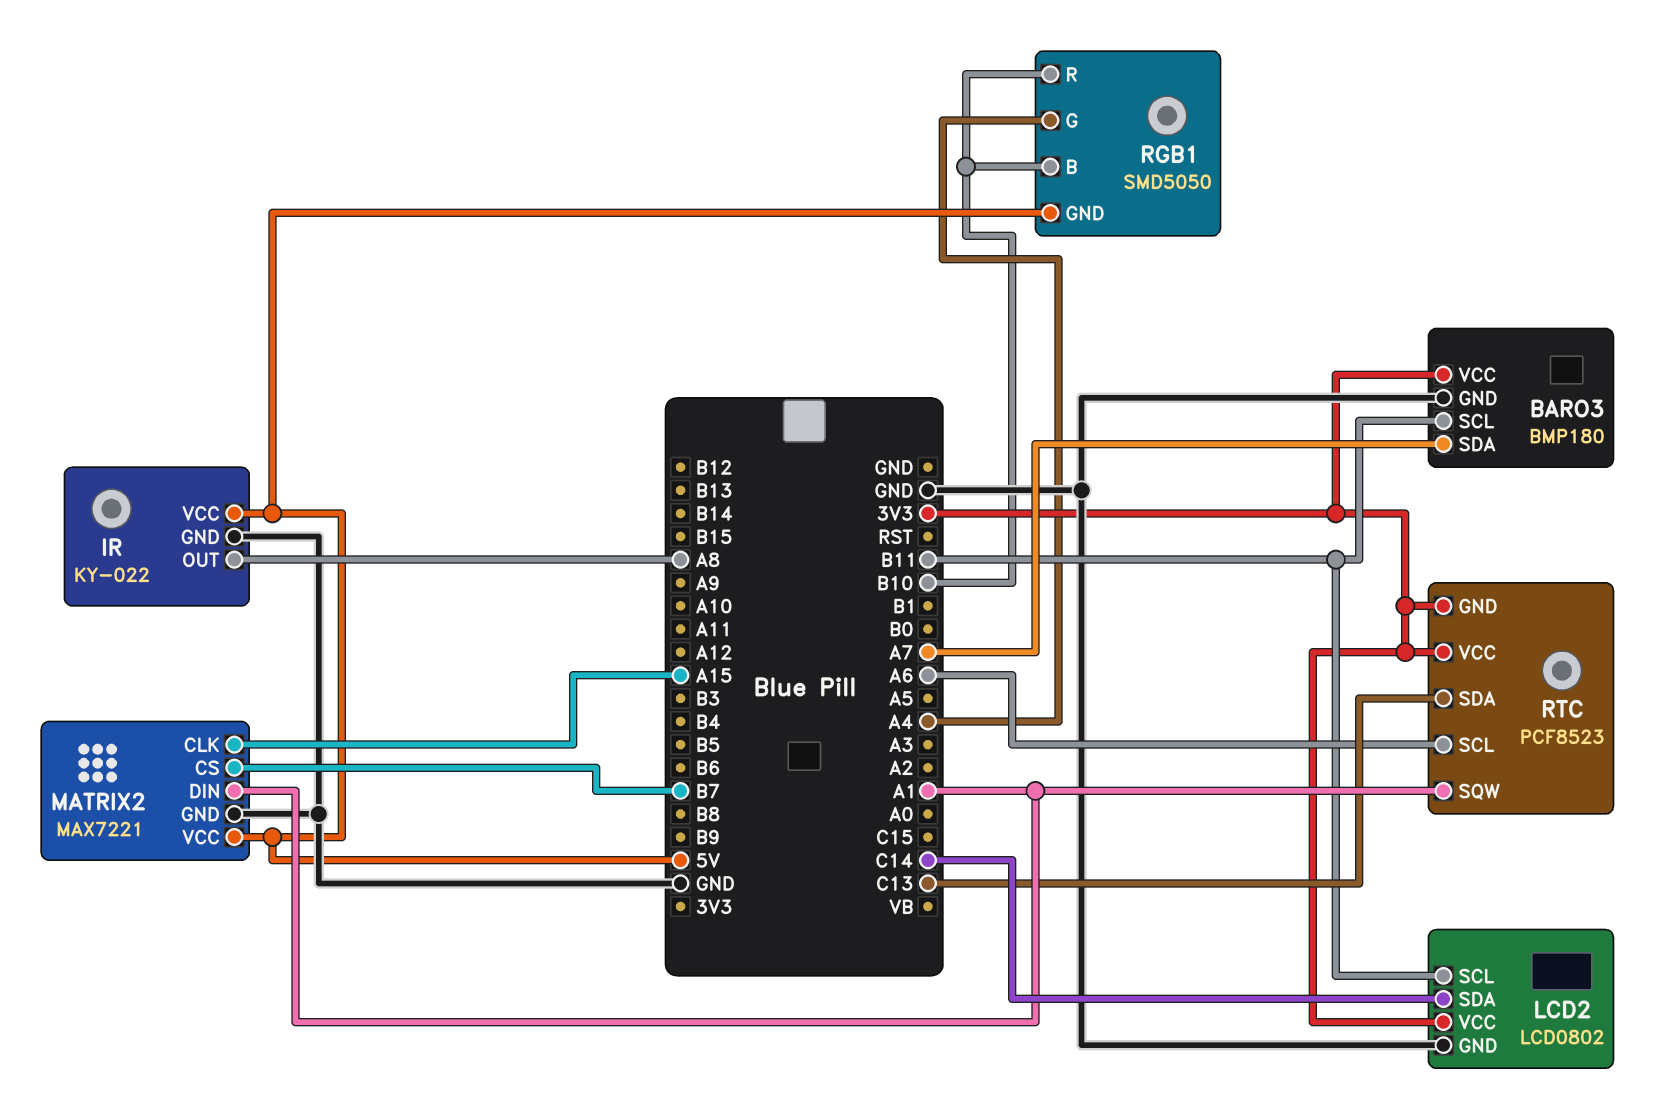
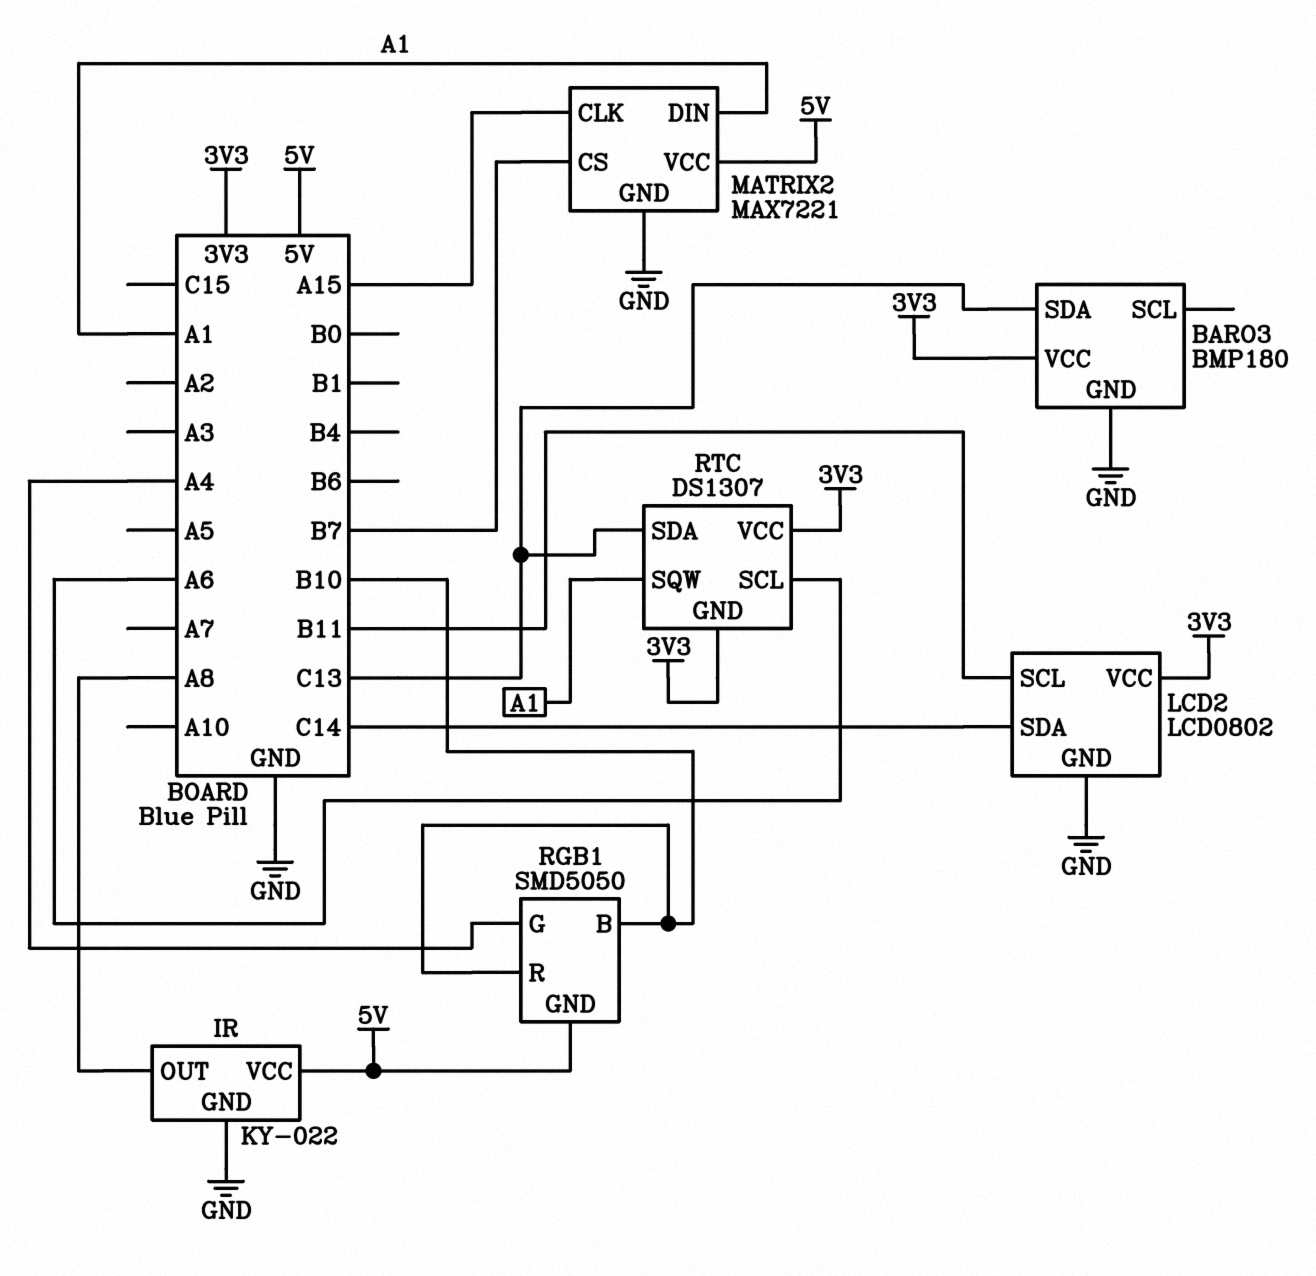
BARO3 pin SCL: B11 -> none
BARO3 pin SDA: A7 -> C13
RTC: PCF8523 -> DS1307

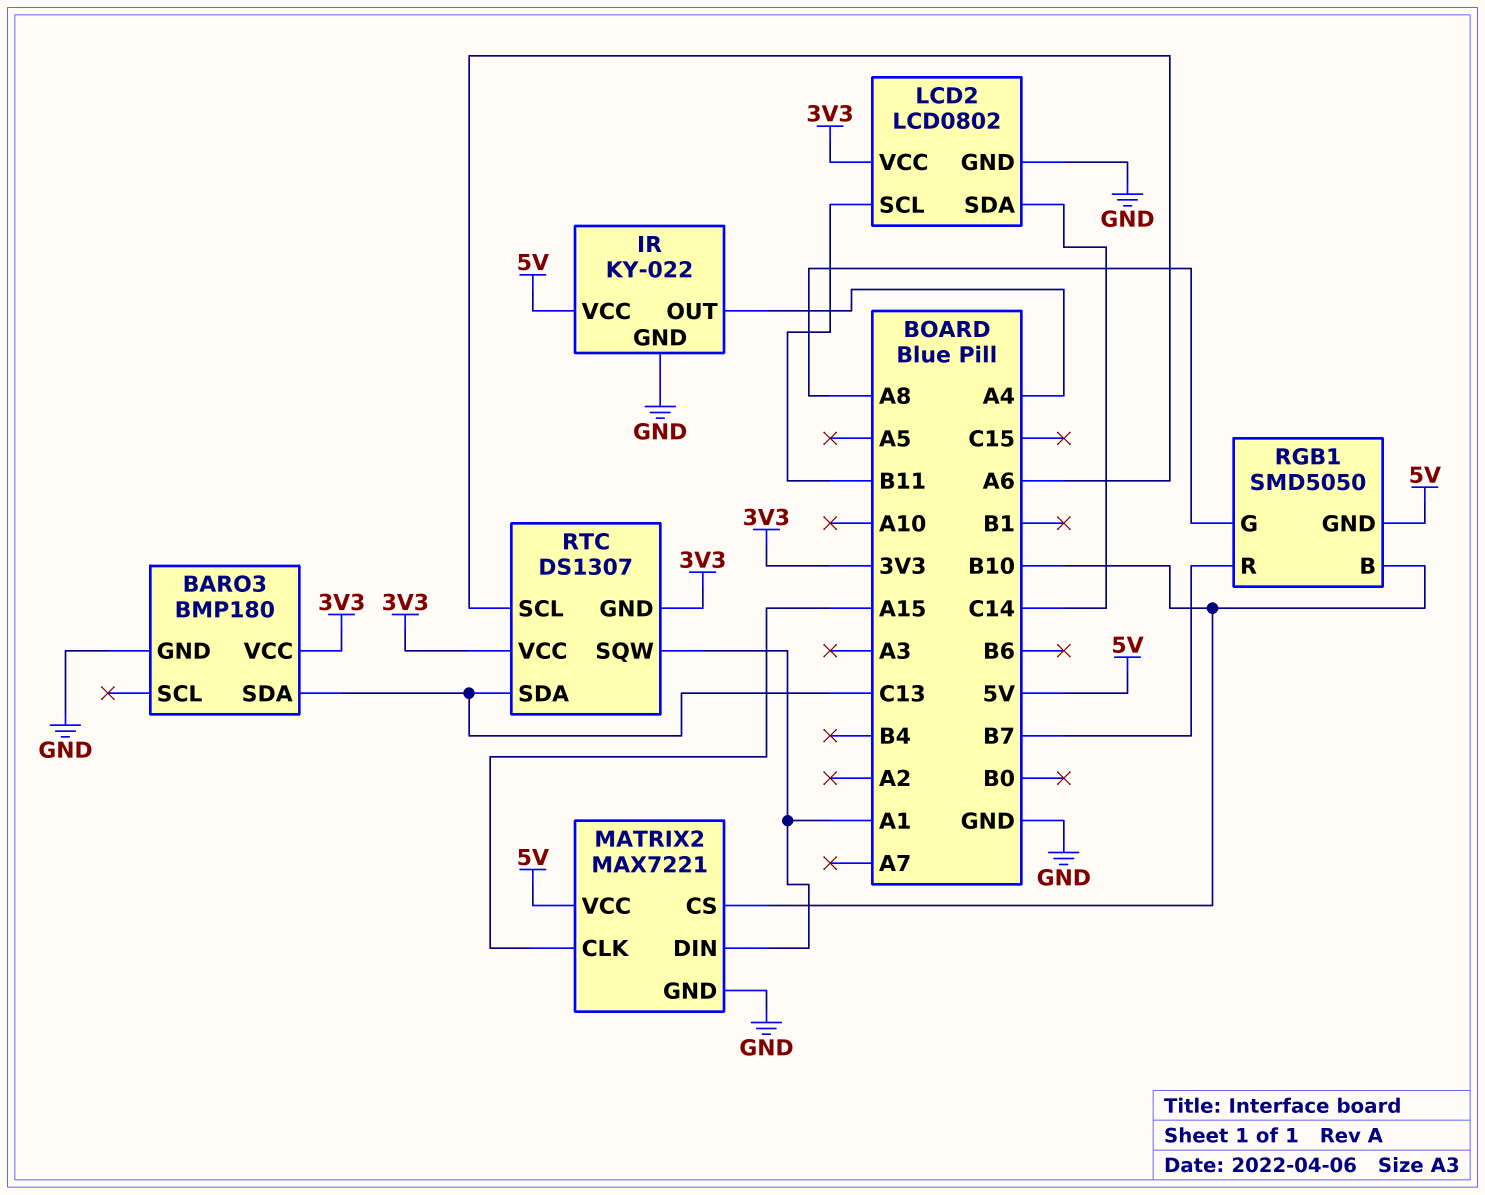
IR pin OUT: A8 -> A4
MATRIX2 pin CS: B7 -> B10
RGB1 pin G: A4 -> A8
RGB1 pin R: B10 -> B7

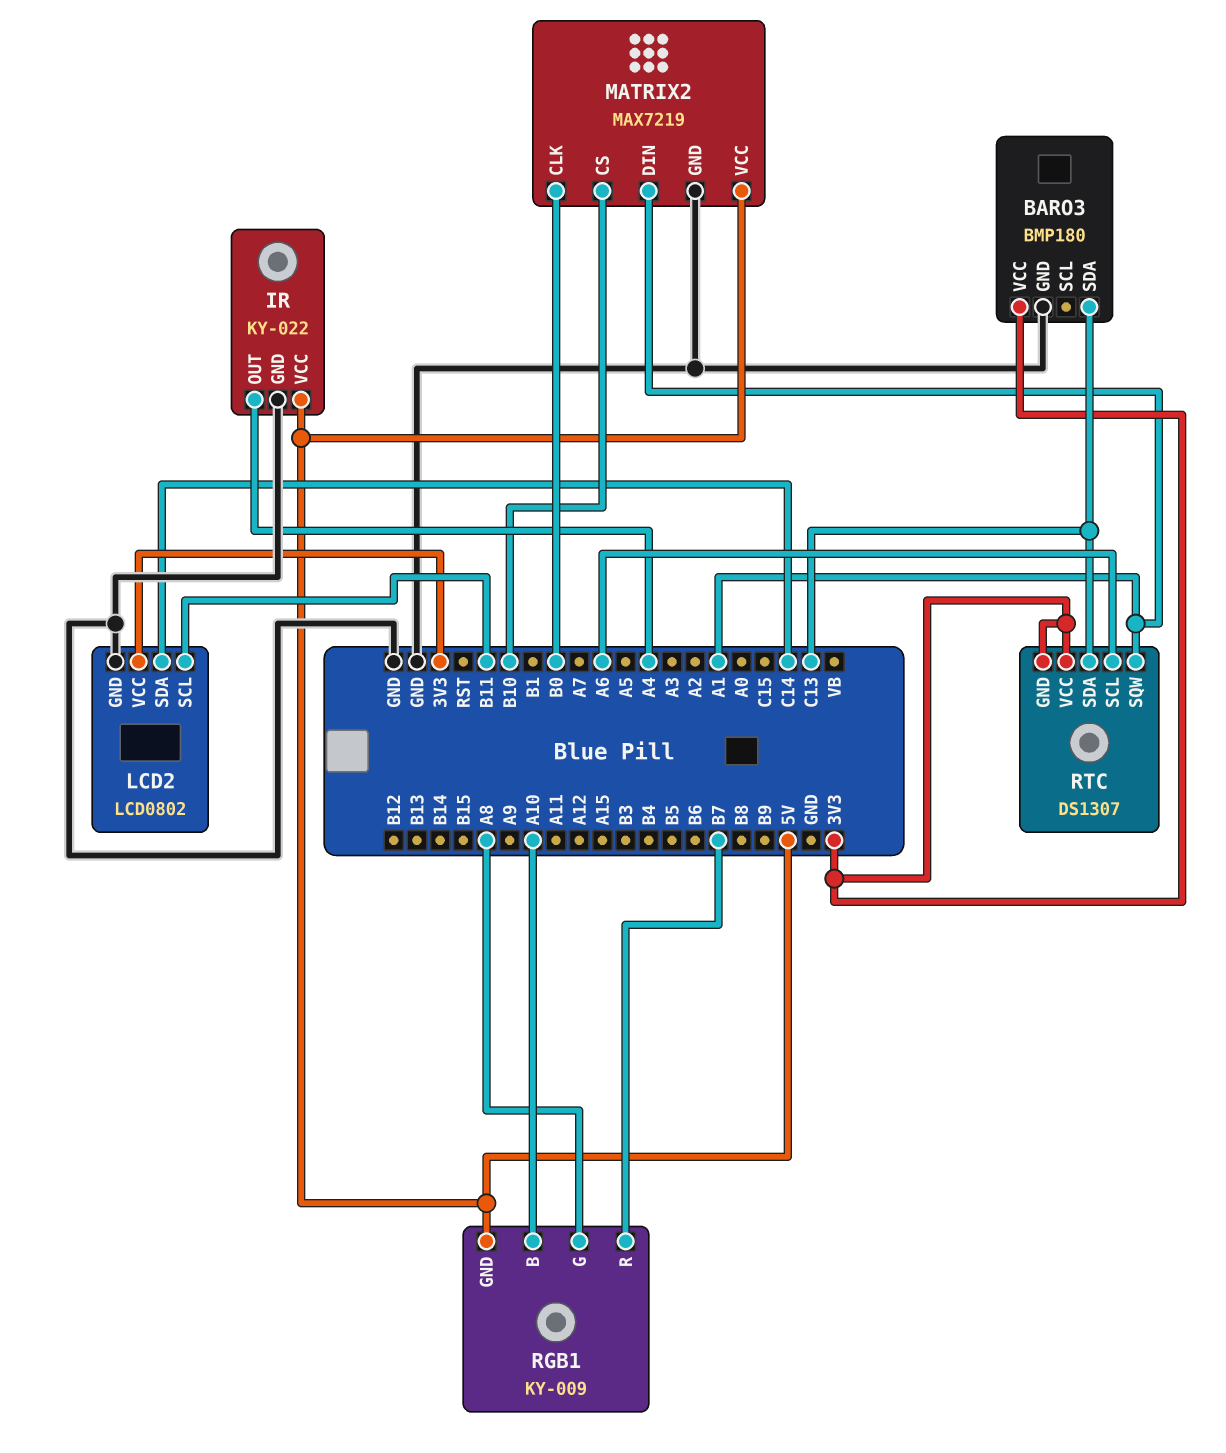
MATRIX2: MAX7221 -> MAX7219
MATRIX2 pin CLK: A15 -> B0
RGB1: SMD5050 -> KY-009
RGB1 pin B: B10 -> A10

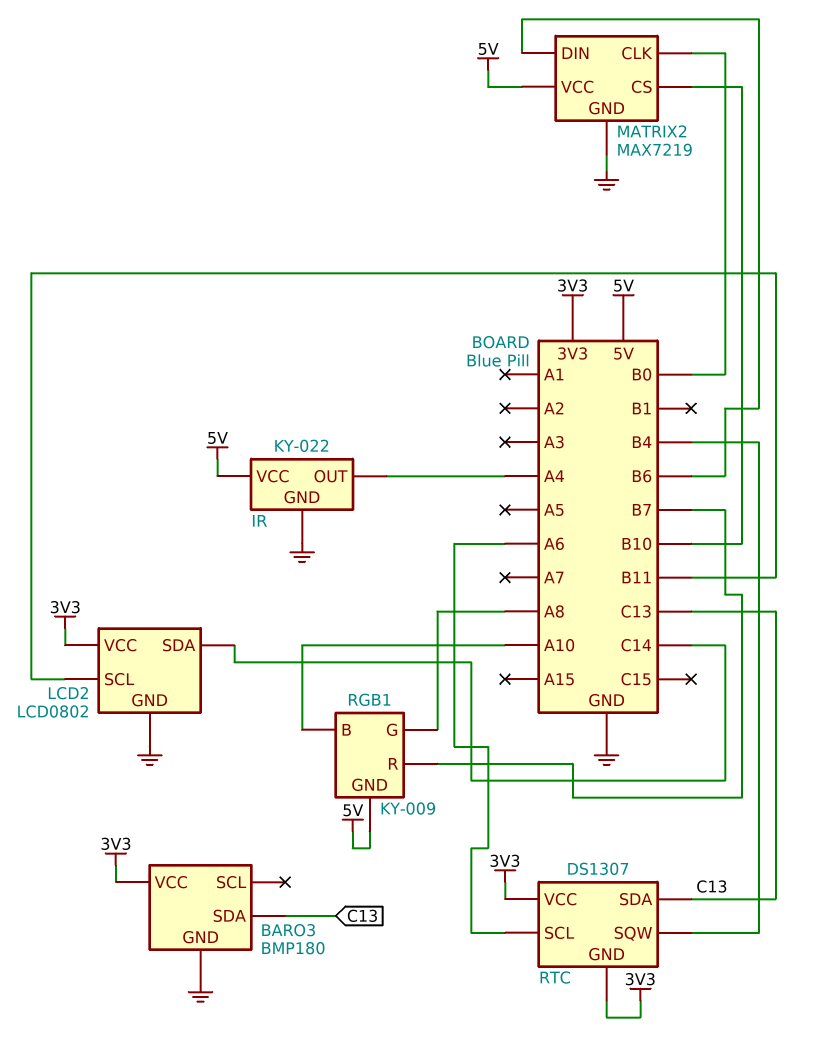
MATRIX2 pin DIN: A1 -> B6
RTC pin SQW: A1 -> B4

